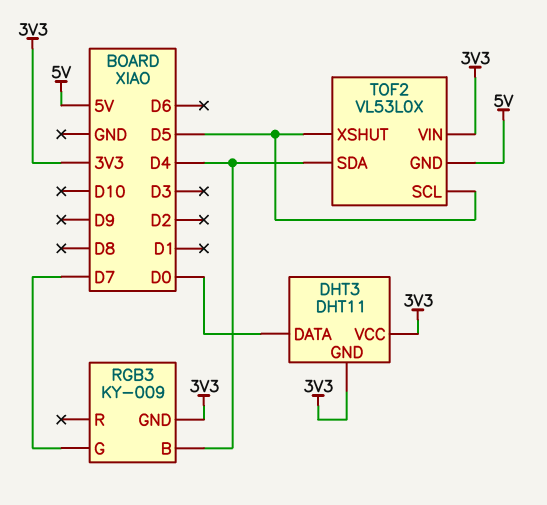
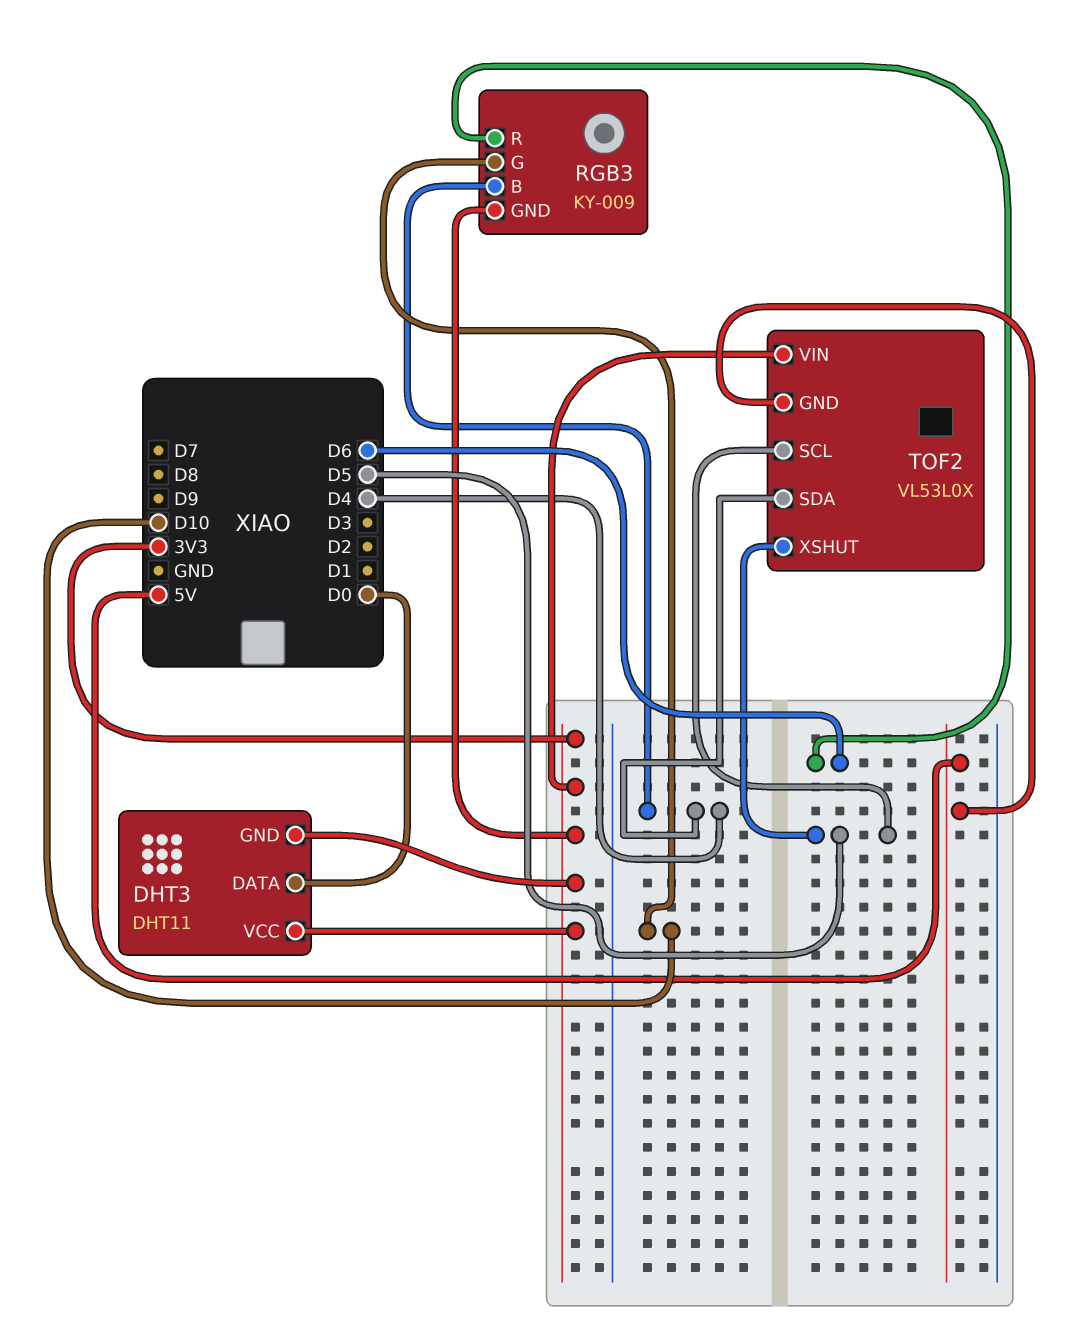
RGB3 pin G: D7 -> D10
RGB3 pin R: none -> D6

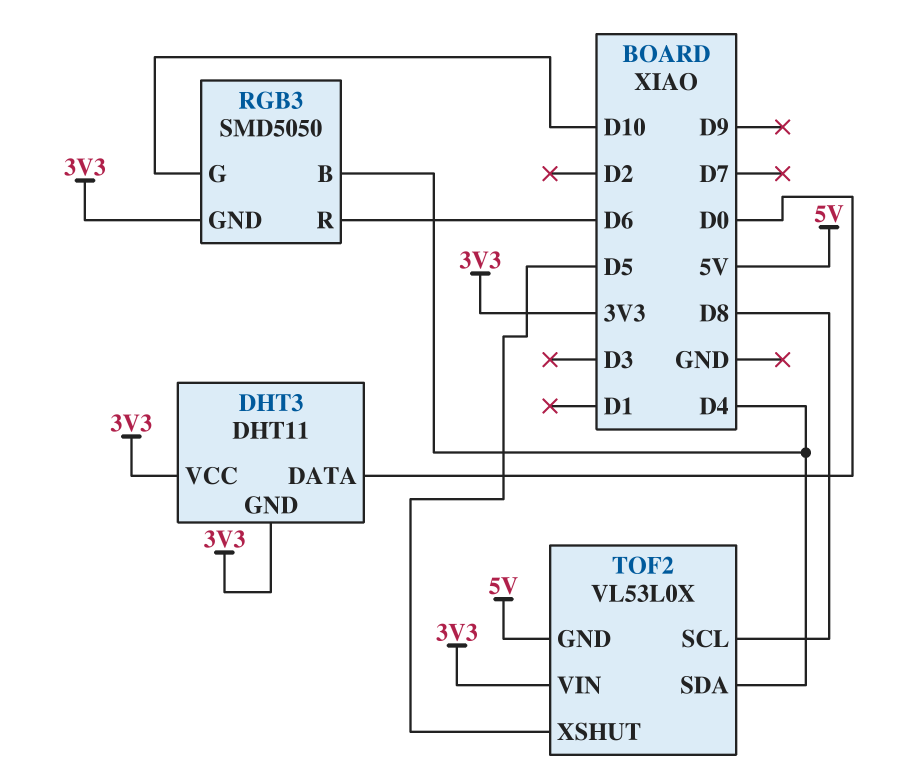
RGB3: KY-009 -> SMD5050
TOF2 pin SCL: D5 -> D8

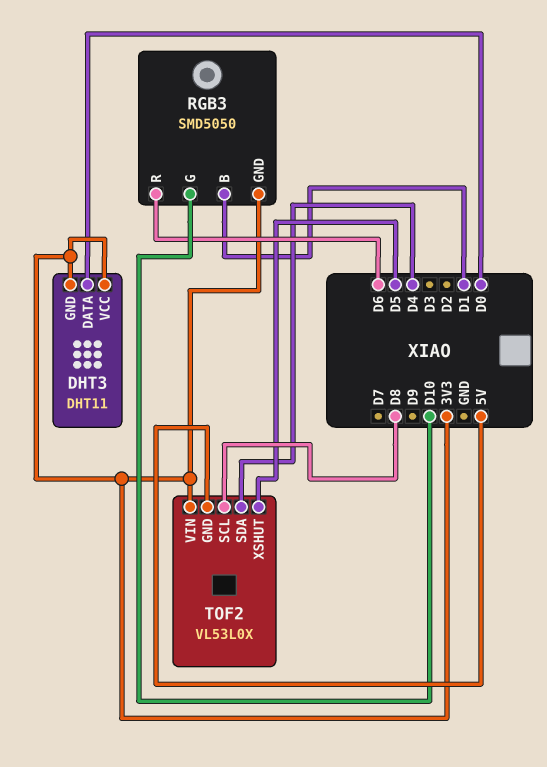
RGB3 pin B: D4 -> D1

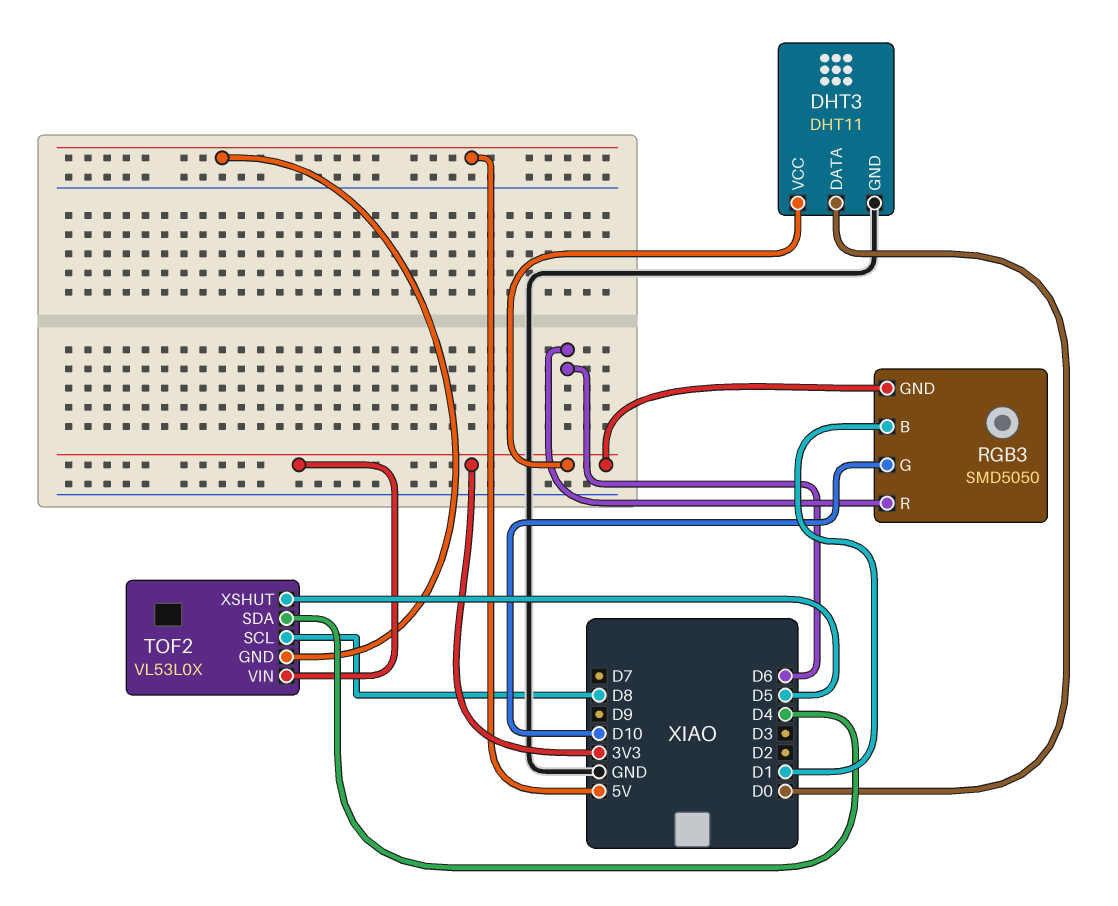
DHT3 pin GND: 3V3 -> GND

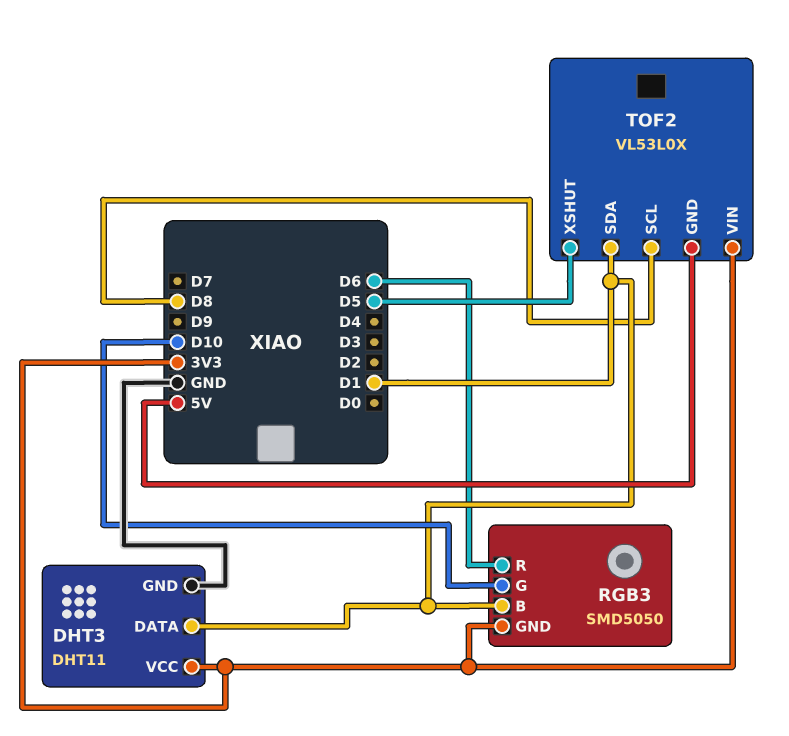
DHT3 pin DATA: D0 -> D1
TOF2 pin SDA: D4 -> D1

